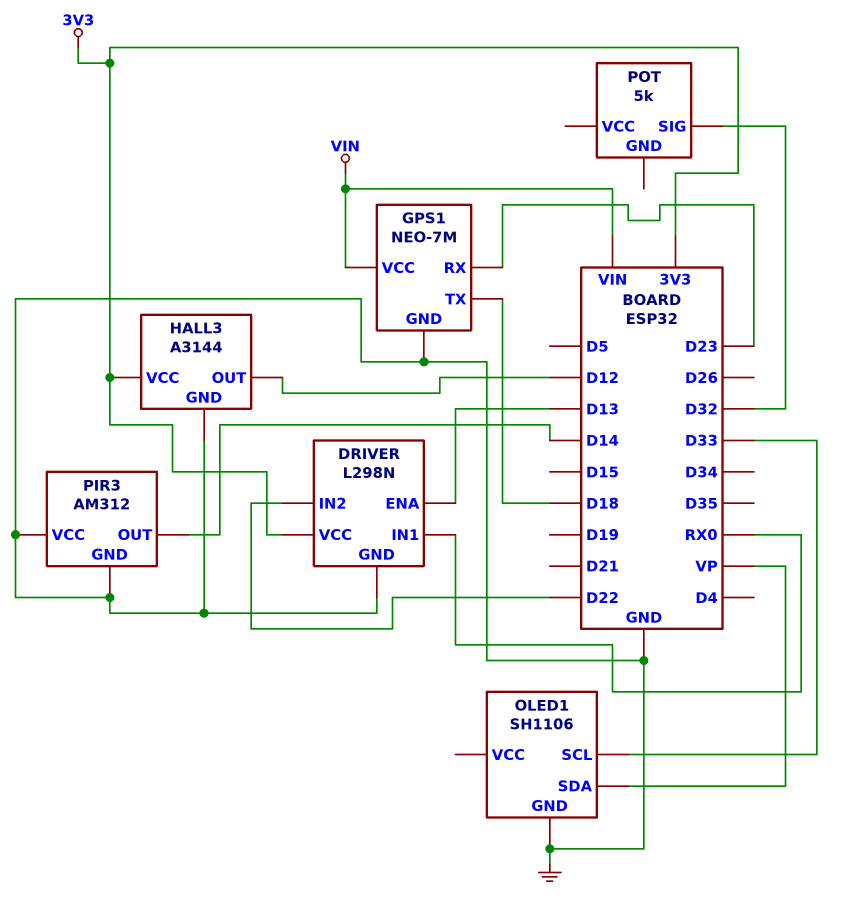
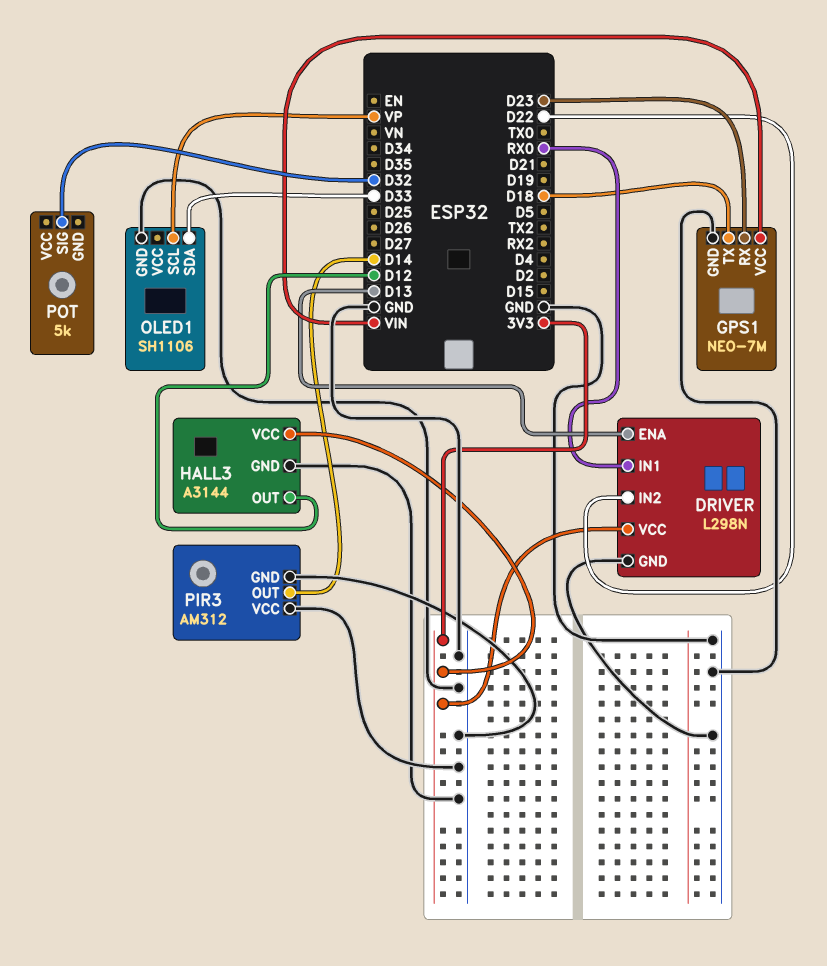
OLED1 pin SCL: D33 -> VP
OLED1 pin SDA: VP -> D33

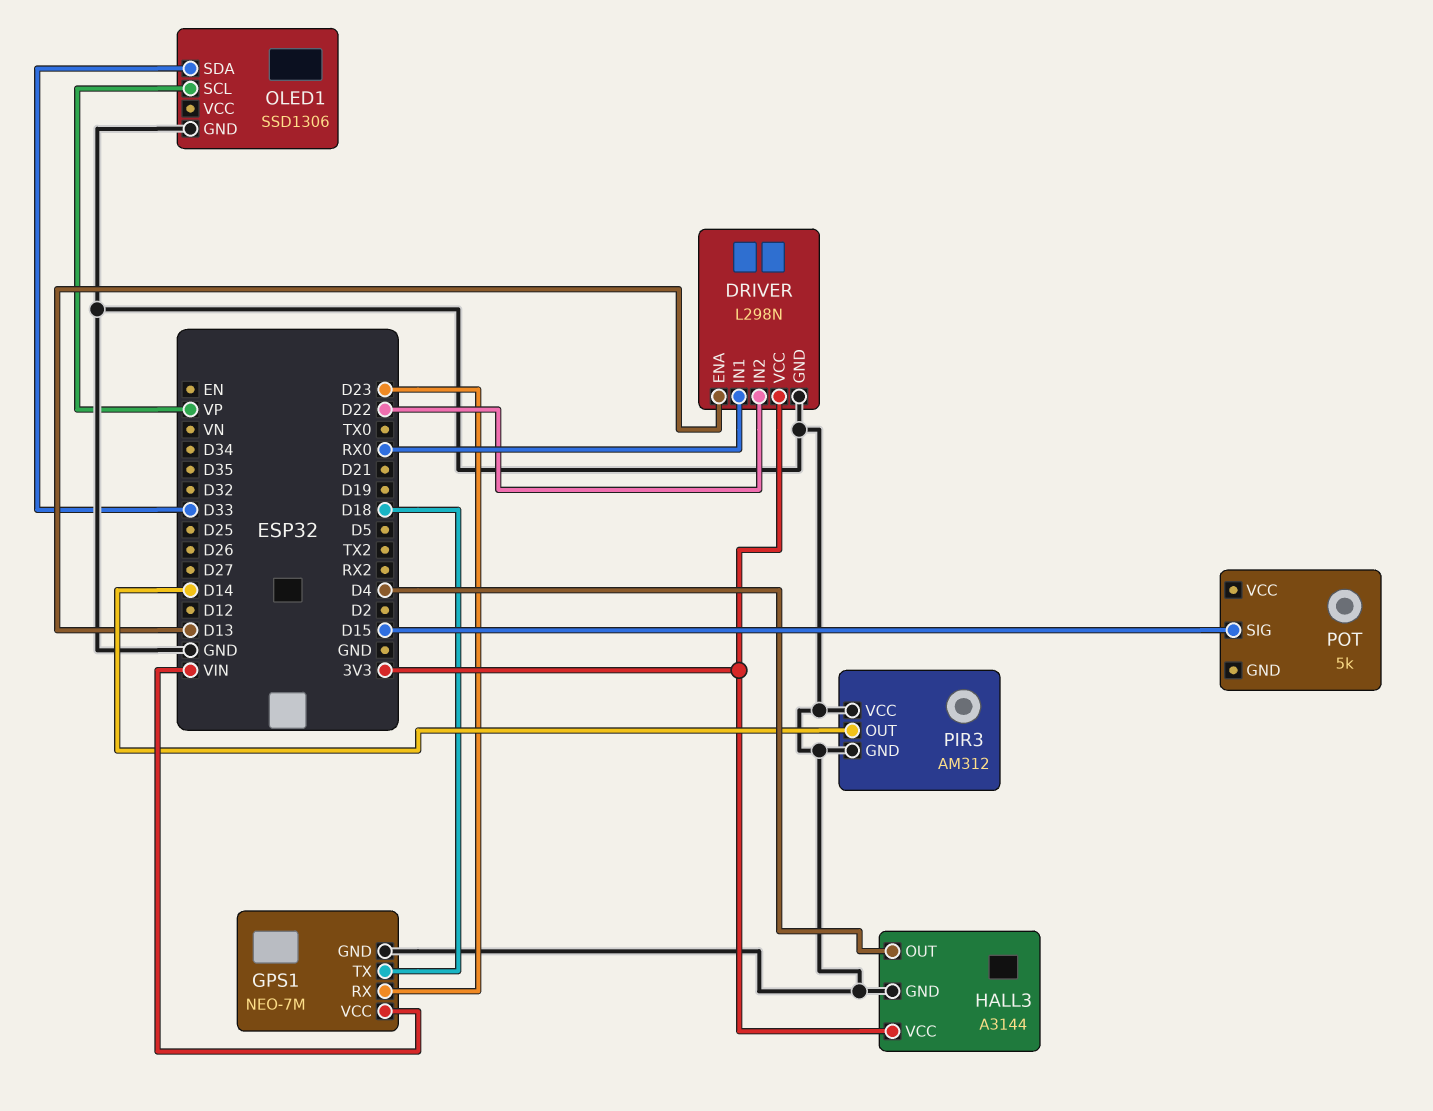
HALL3 pin OUT: D12 -> D4
OLED1: SH1106 -> SSD1306
POT pin SIG: D32 -> D15

